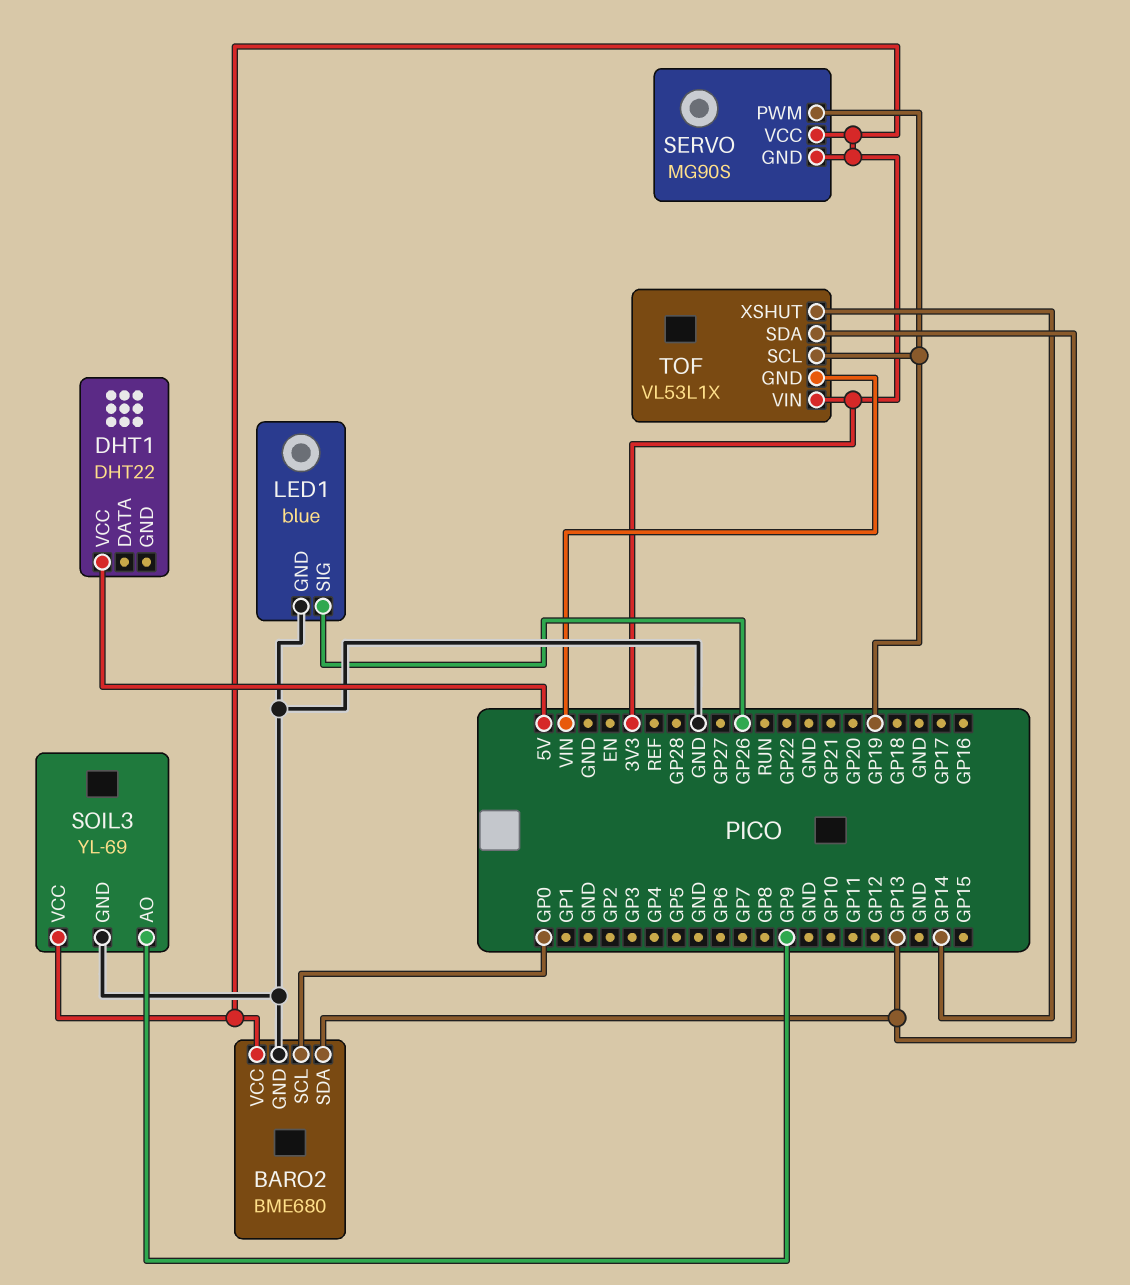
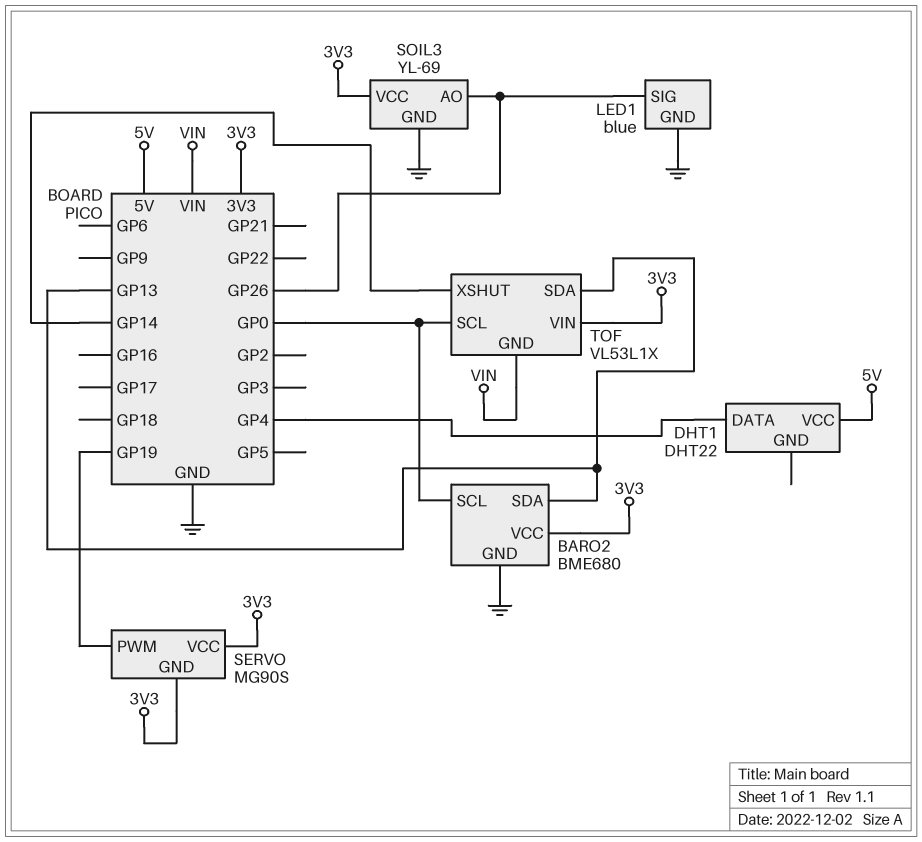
DHT1 pin DATA: none -> GP4
SOIL3 pin AO: GP9 -> GP26
TOF pin SCL: GP19 -> GP0

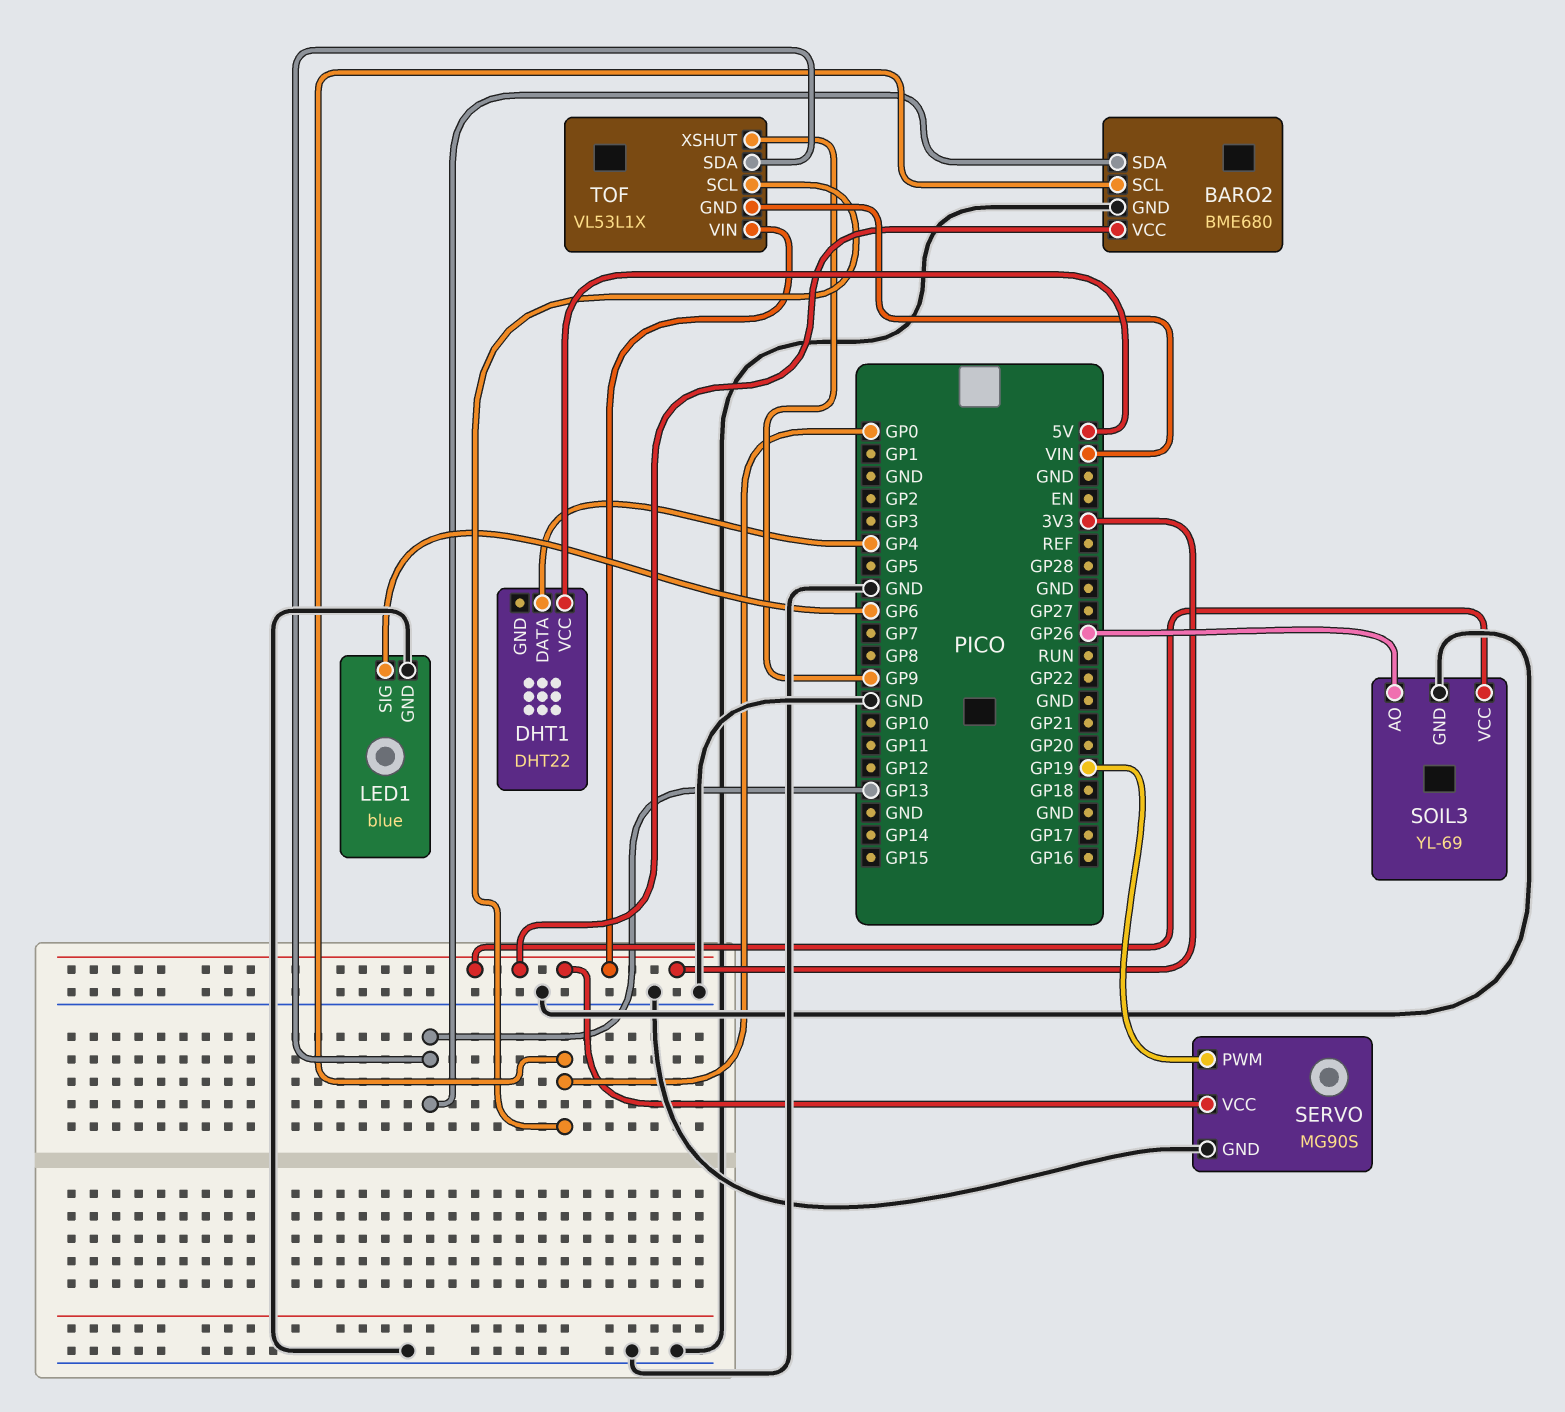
LED1 pin SIG: GP26 -> GP6
SERVO pin GND: 3V3 -> GND
TOF pin XSHUT: GP14 -> GP9

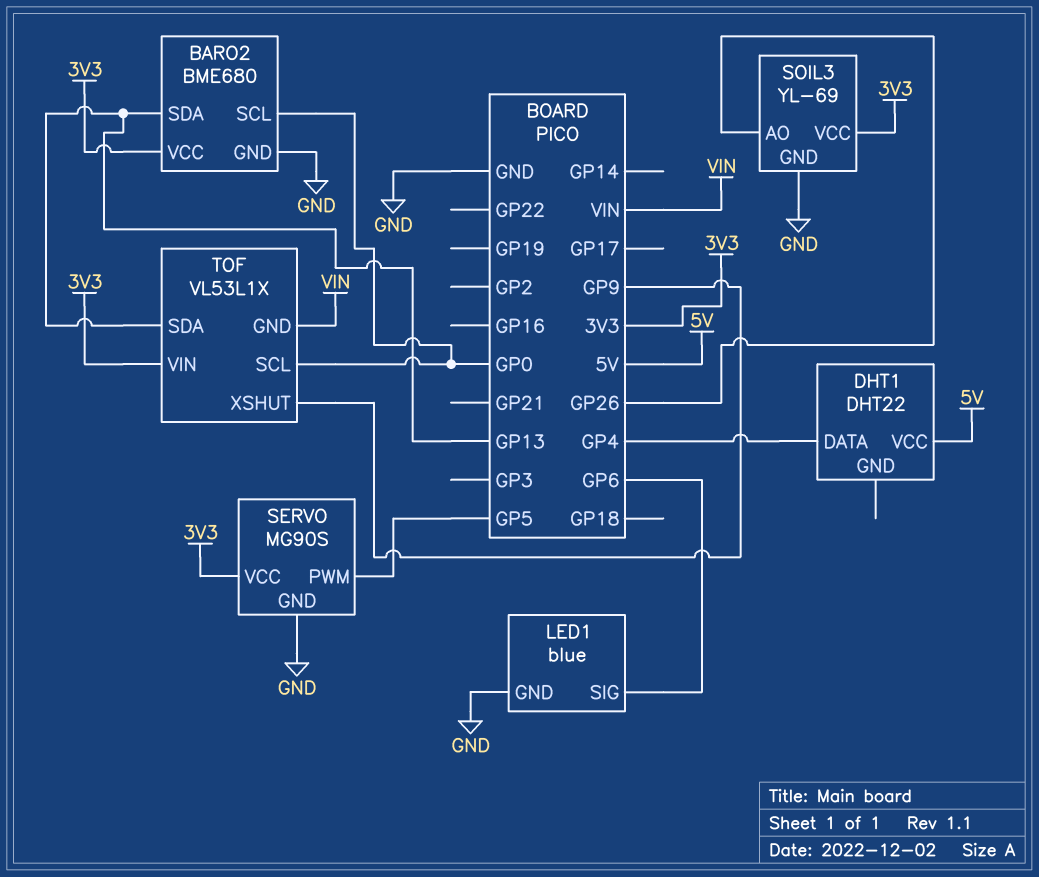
SERVO pin PWM: GP19 -> GP5

